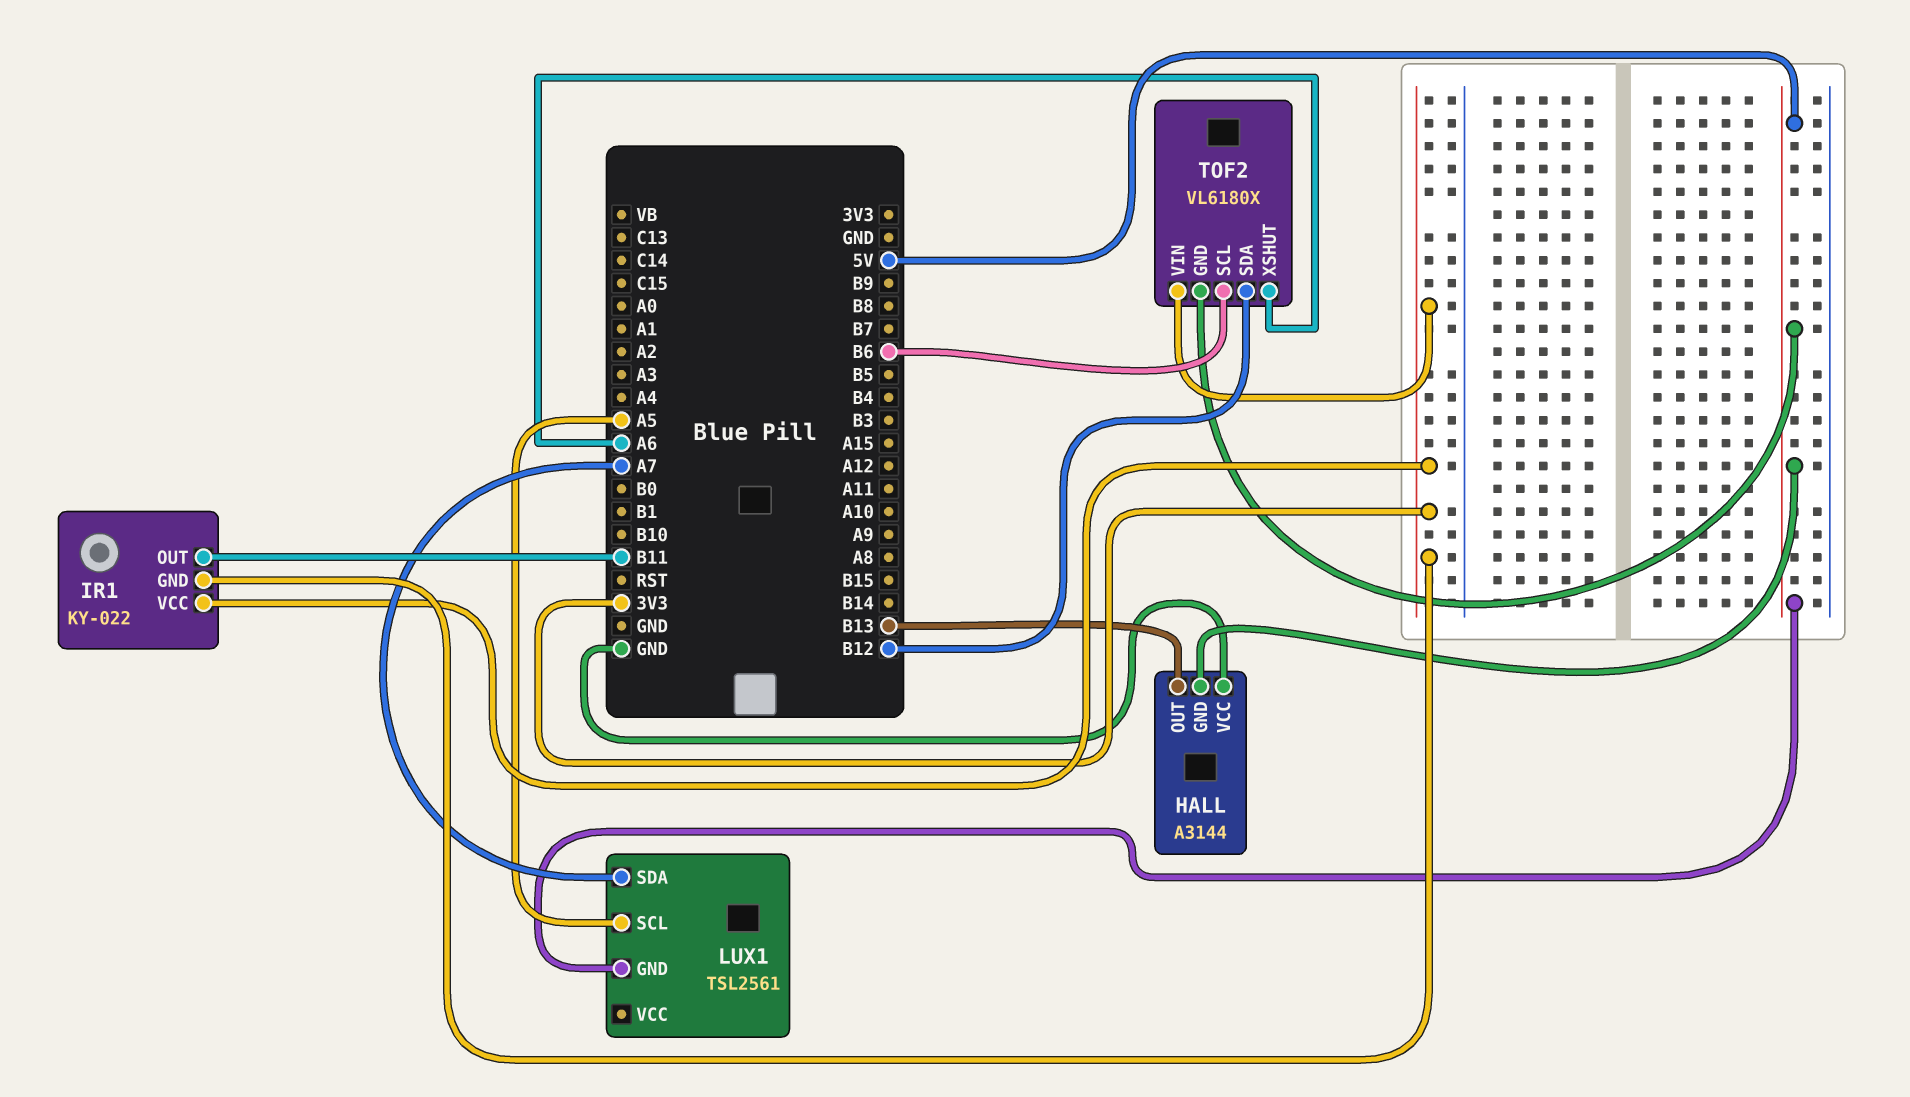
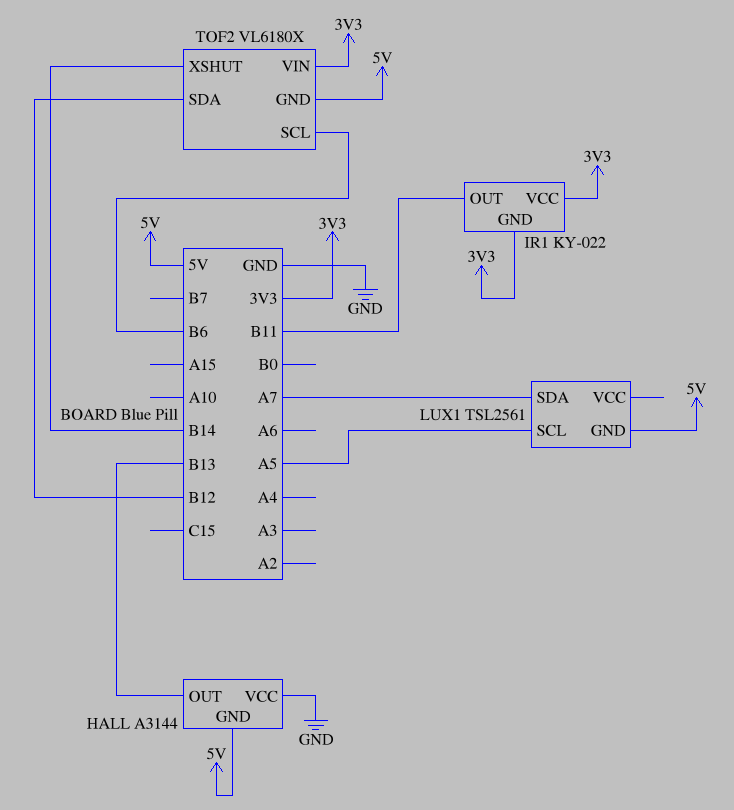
TOF2 pin XSHUT: A6 -> B14

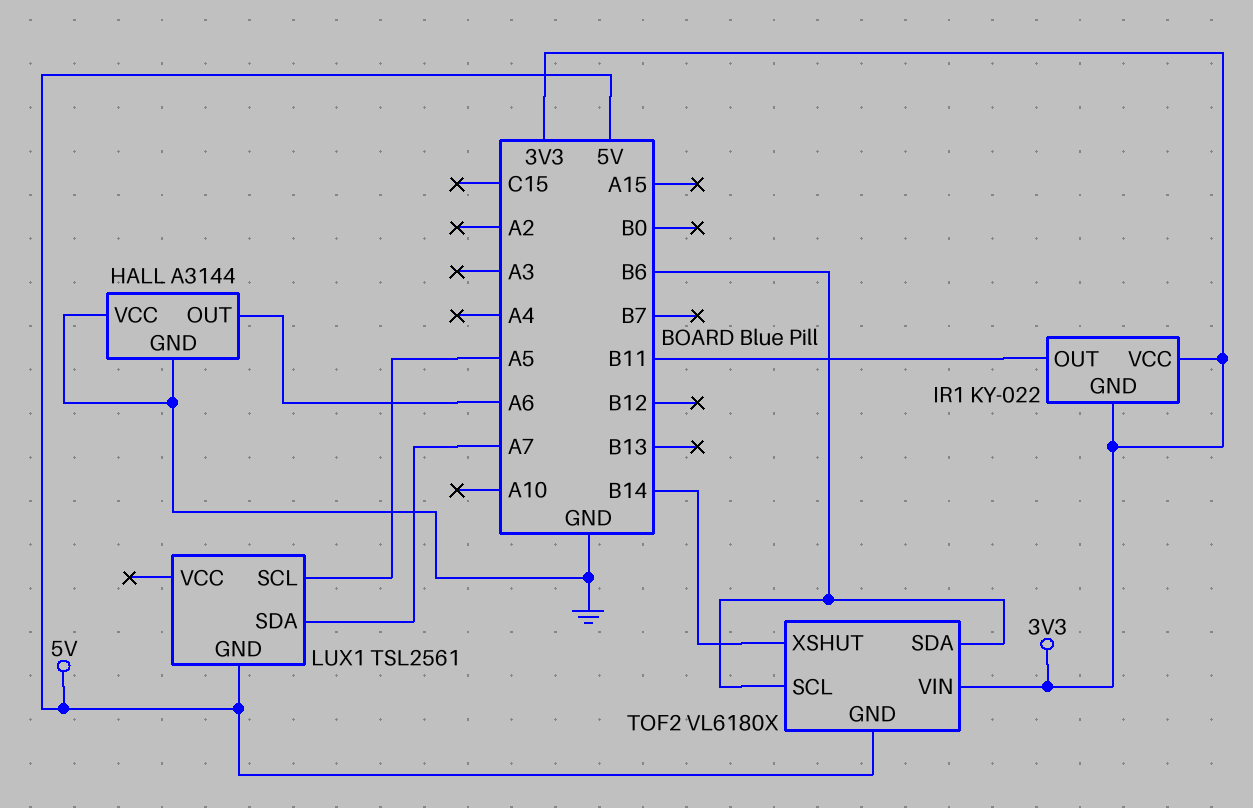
HALL pin GND: 5V -> GND
HALL pin OUT: B13 -> A6
TOF2 pin SDA: B12 -> B6

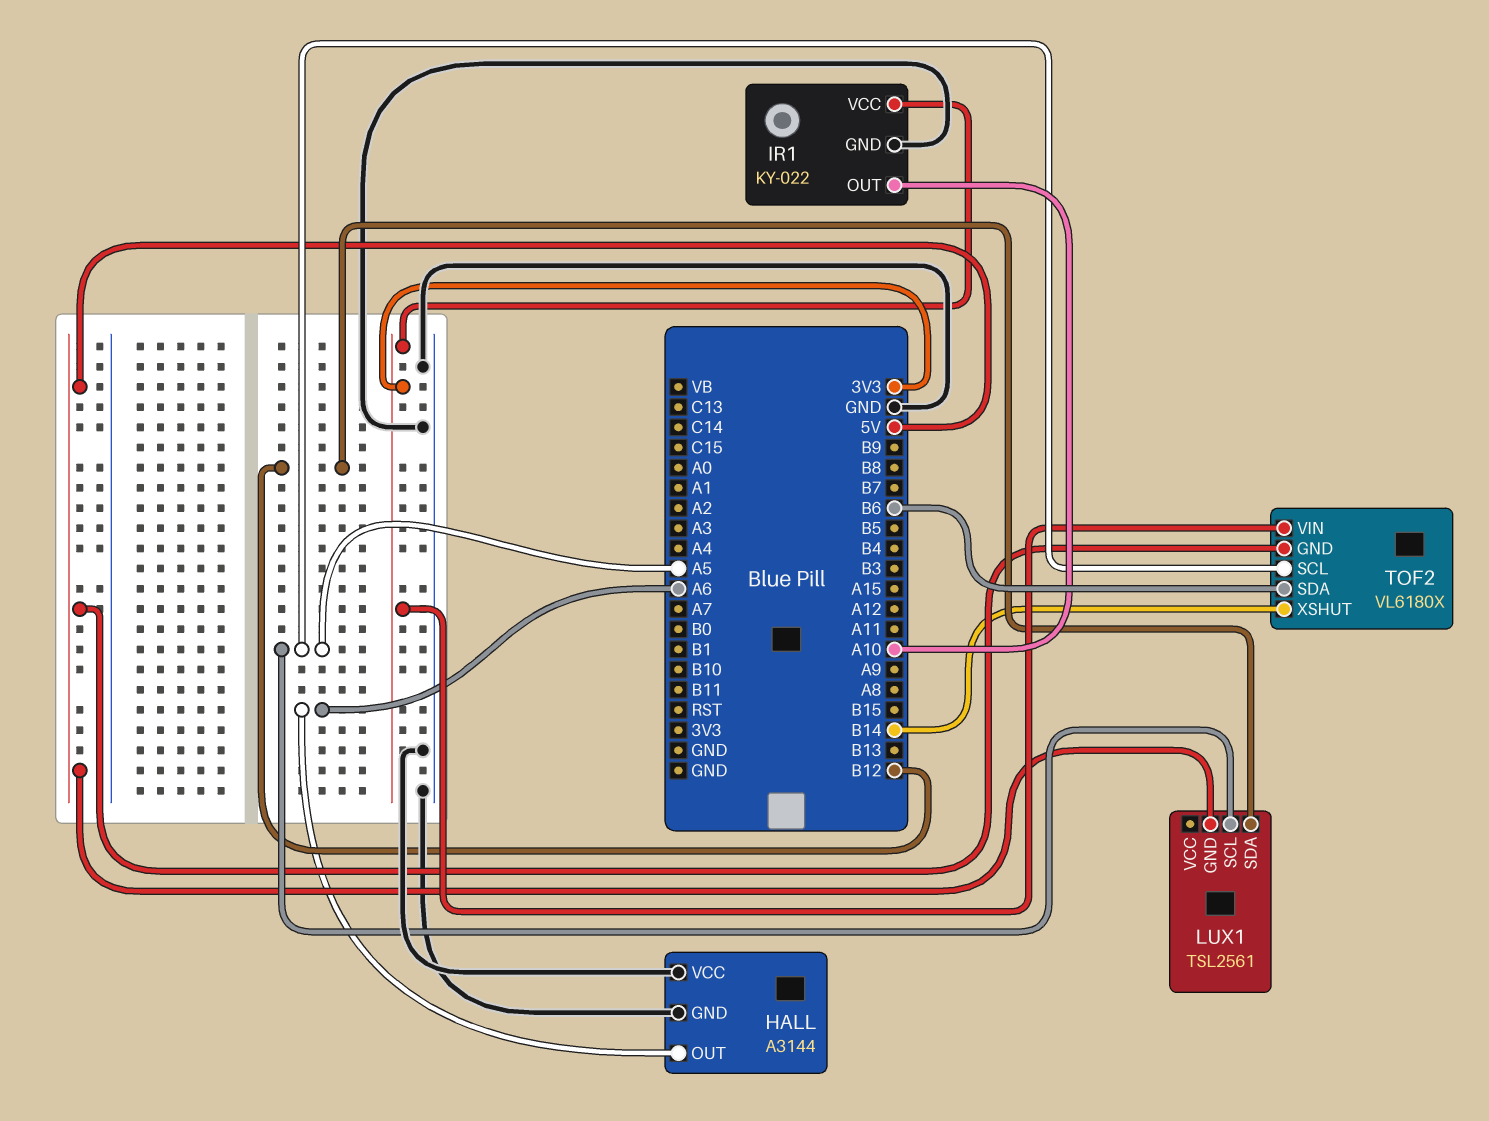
IR1 pin GND: 3V3 -> GND
IR1 pin OUT: B11 -> A10
LUX1 pin SDA: A7 -> B12
TOF2 pin SCL: B6 -> A5

